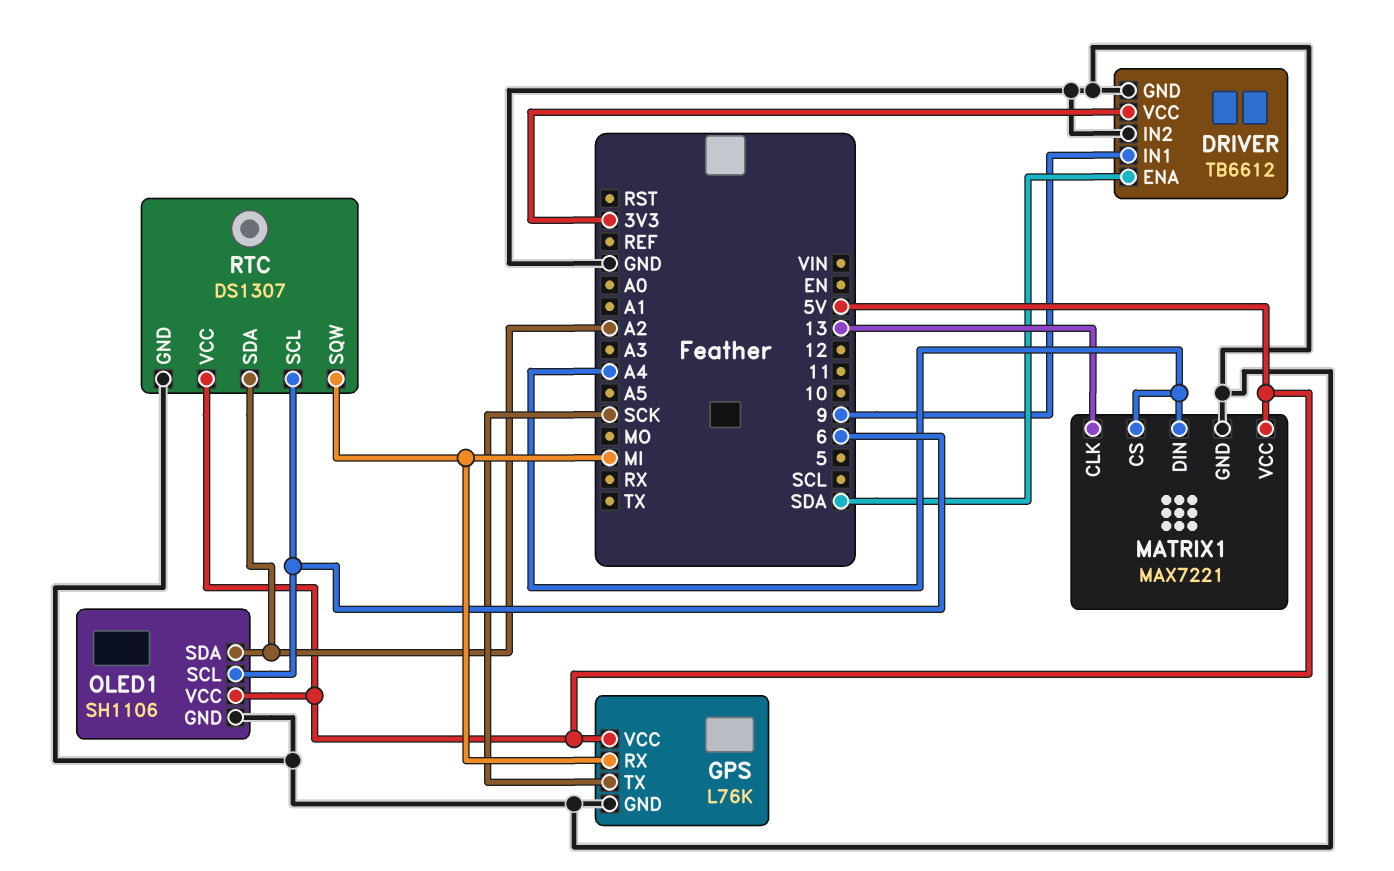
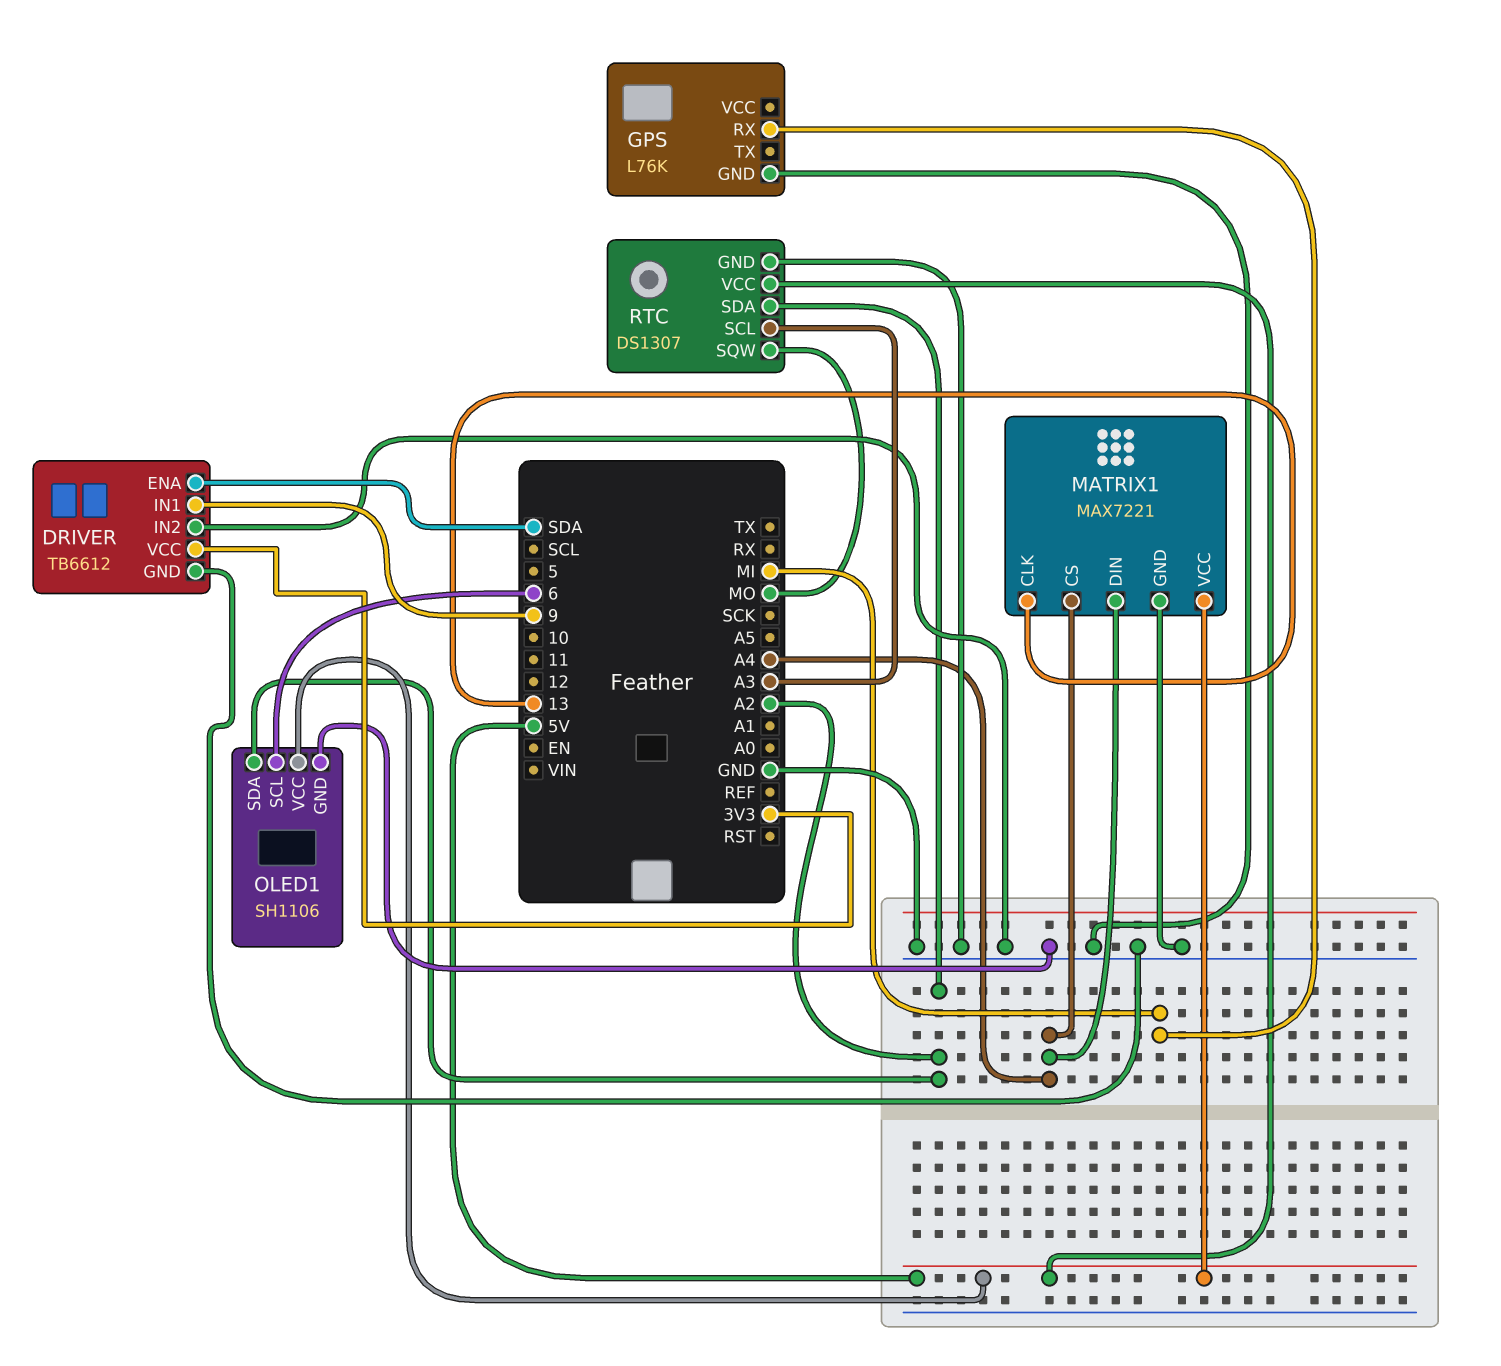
GPS pin TX: SCK -> none
GPS pin VCC: 5V -> none
RTC pin SCL: 6 -> A3
RTC pin SQW: MI -> MO

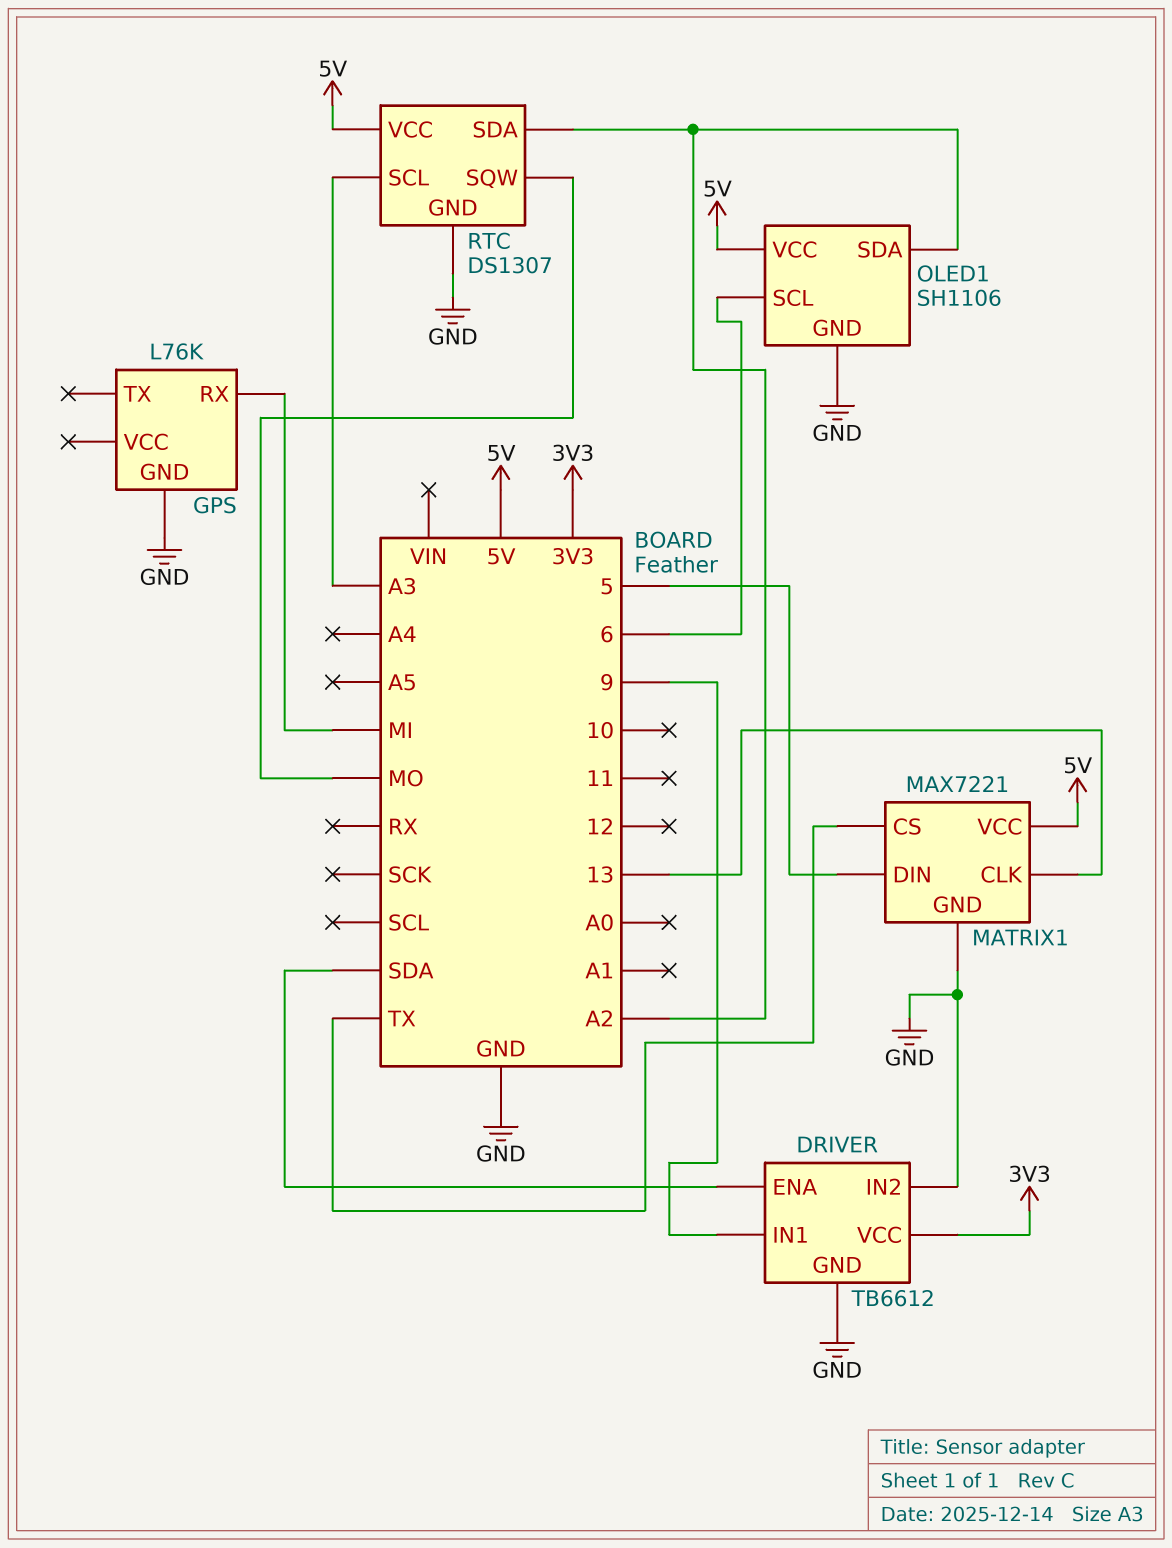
MATRIX1 pin CS: A4 -> TX
MATRIX1 pin DIN: A4 -> 5

